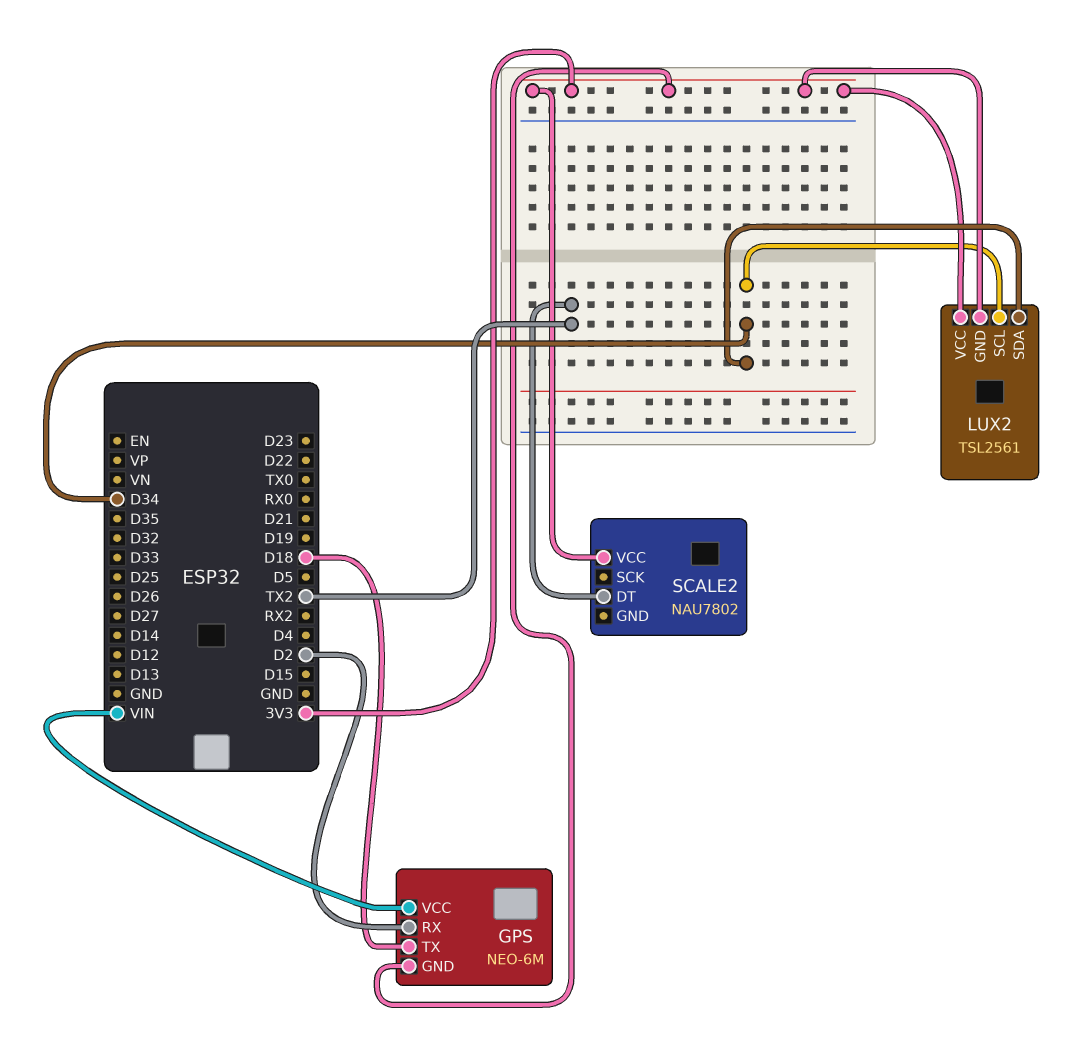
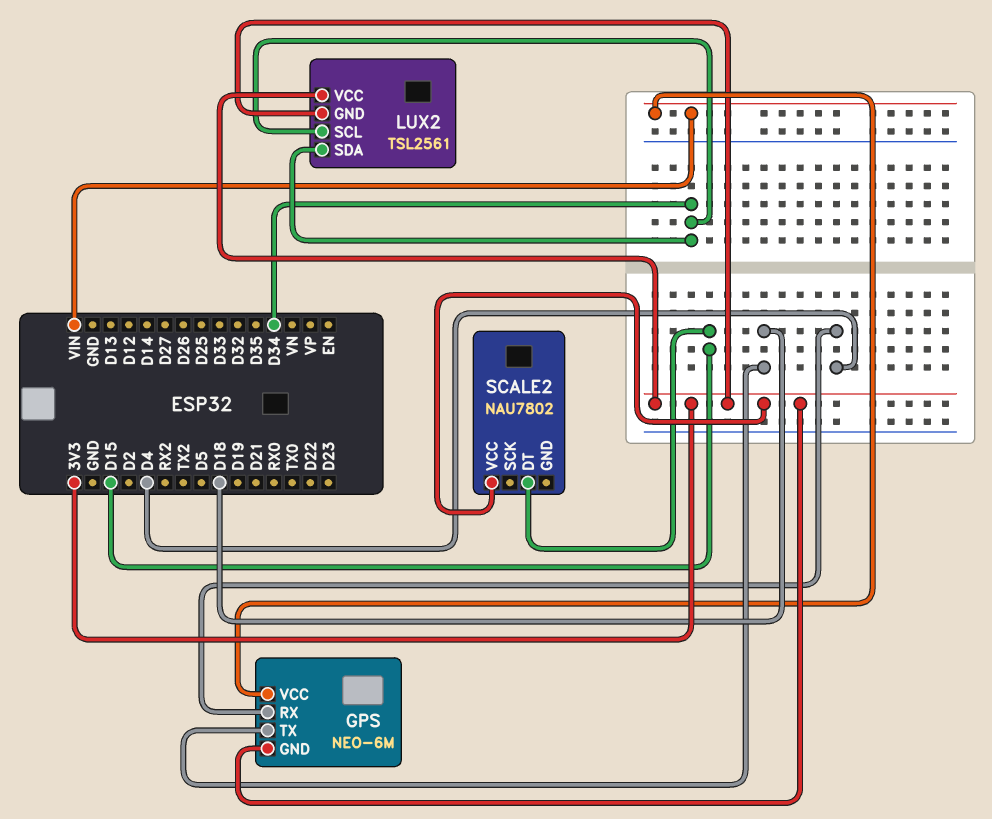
GPS pin RX: D2 -> D4
SCALE2 pin DT: TX2 -> D15

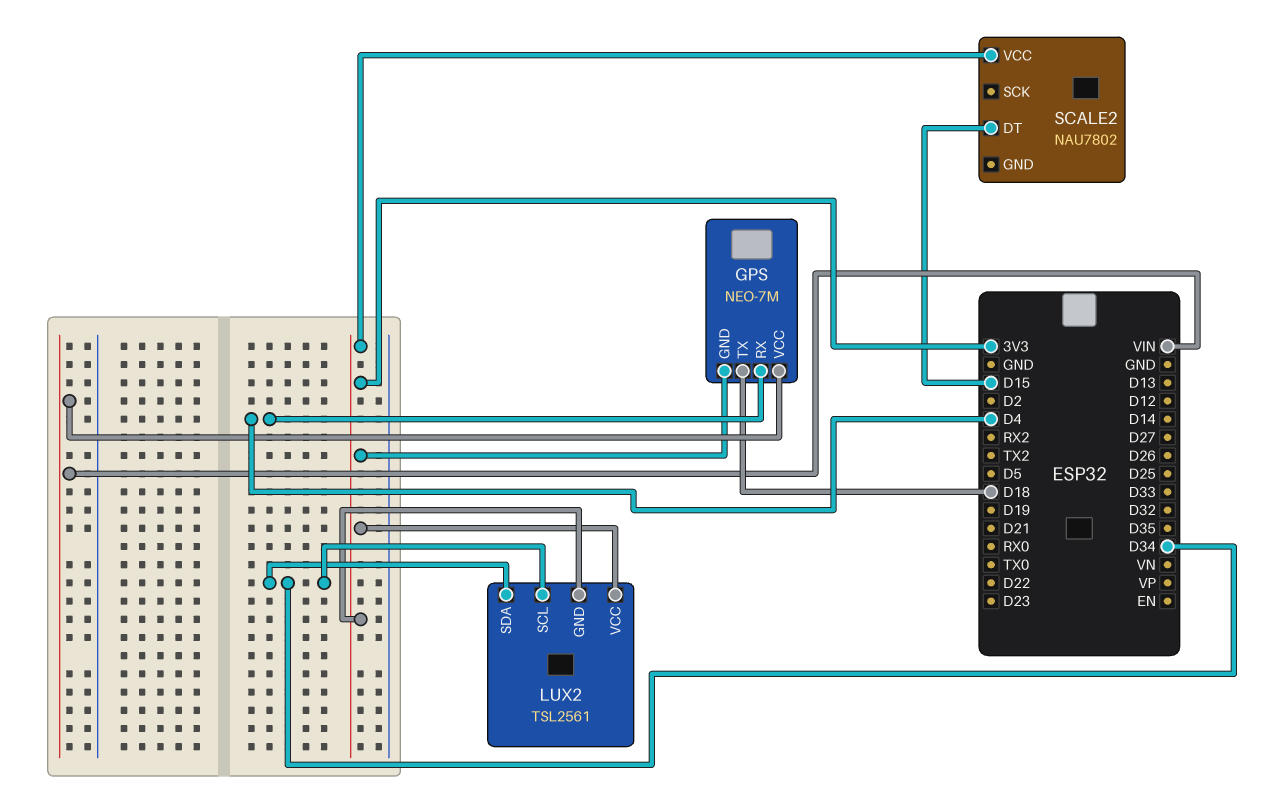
GPS: NEO-6M -> NEO-7M

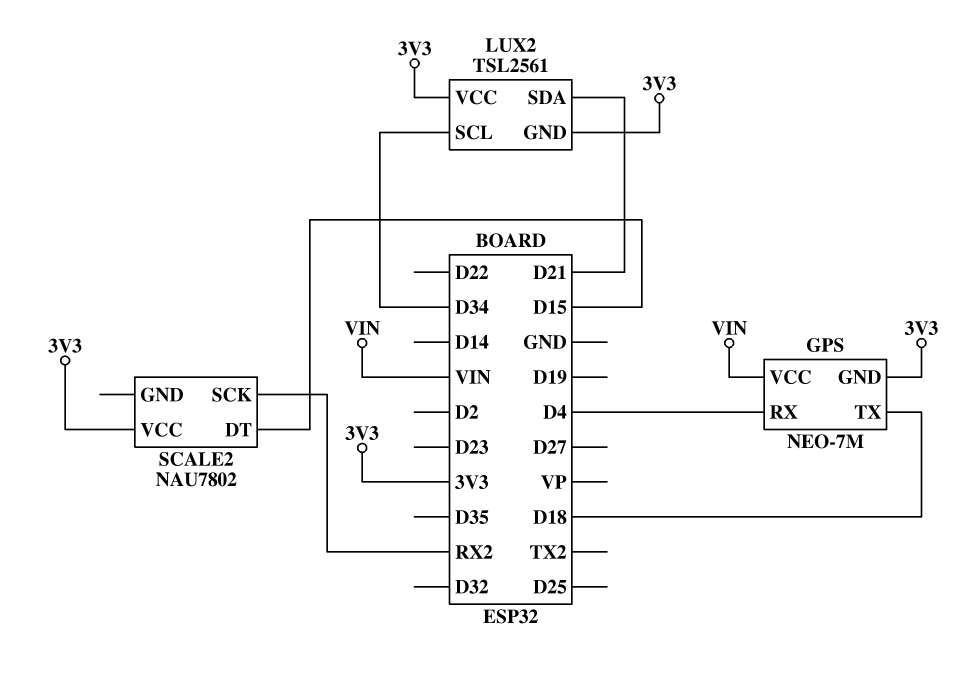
LUX2 pin SDA: D34 -> D21
SCALE2 pin SCK: none -> RX2

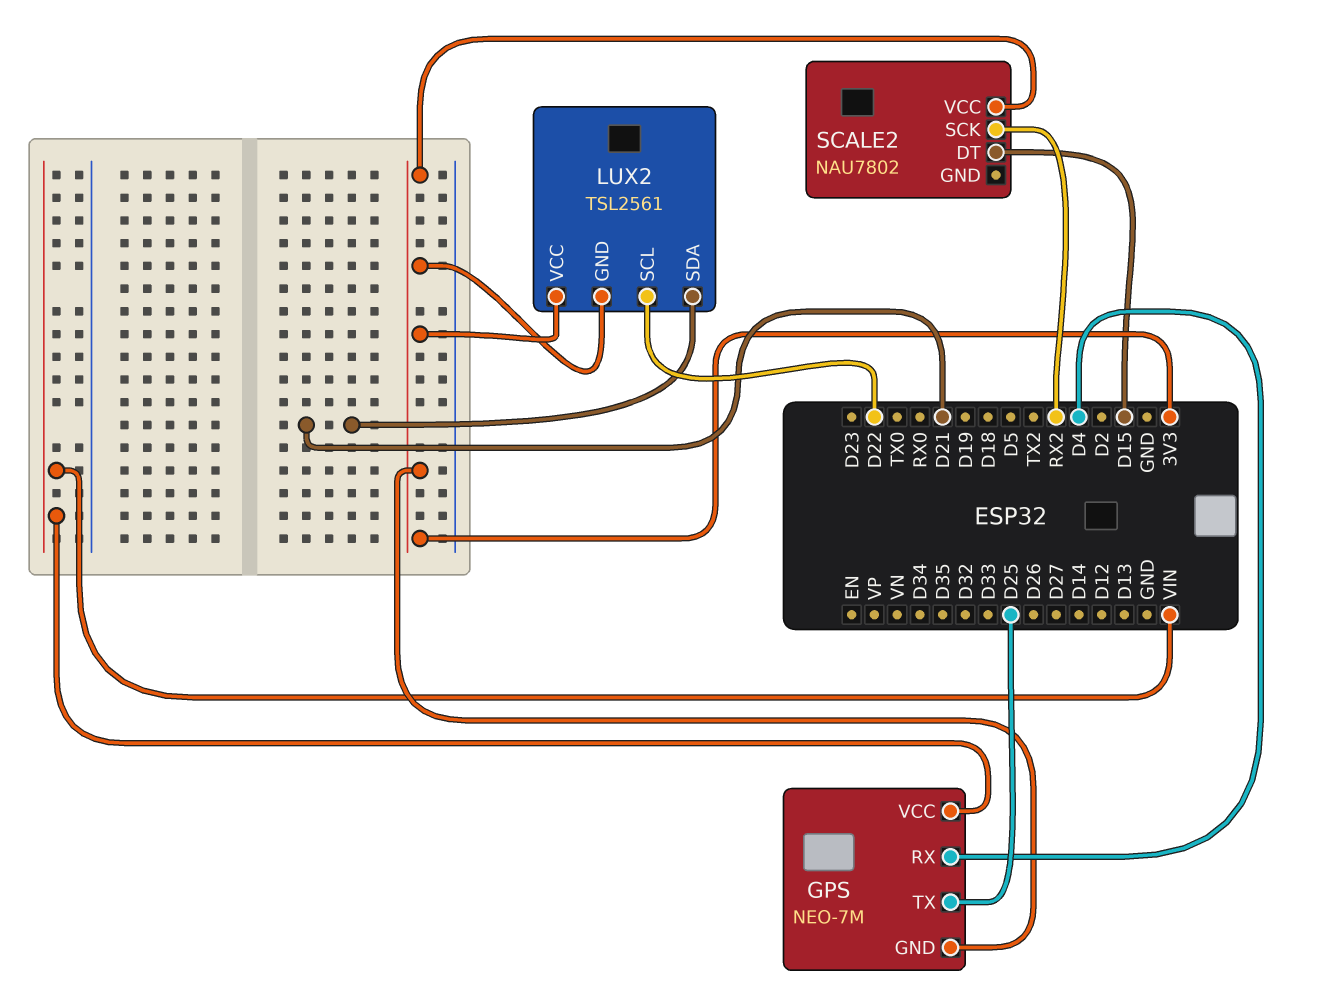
GPS pin TX: D18 -> D25
LUX2 pin SCL: D34 -> D22

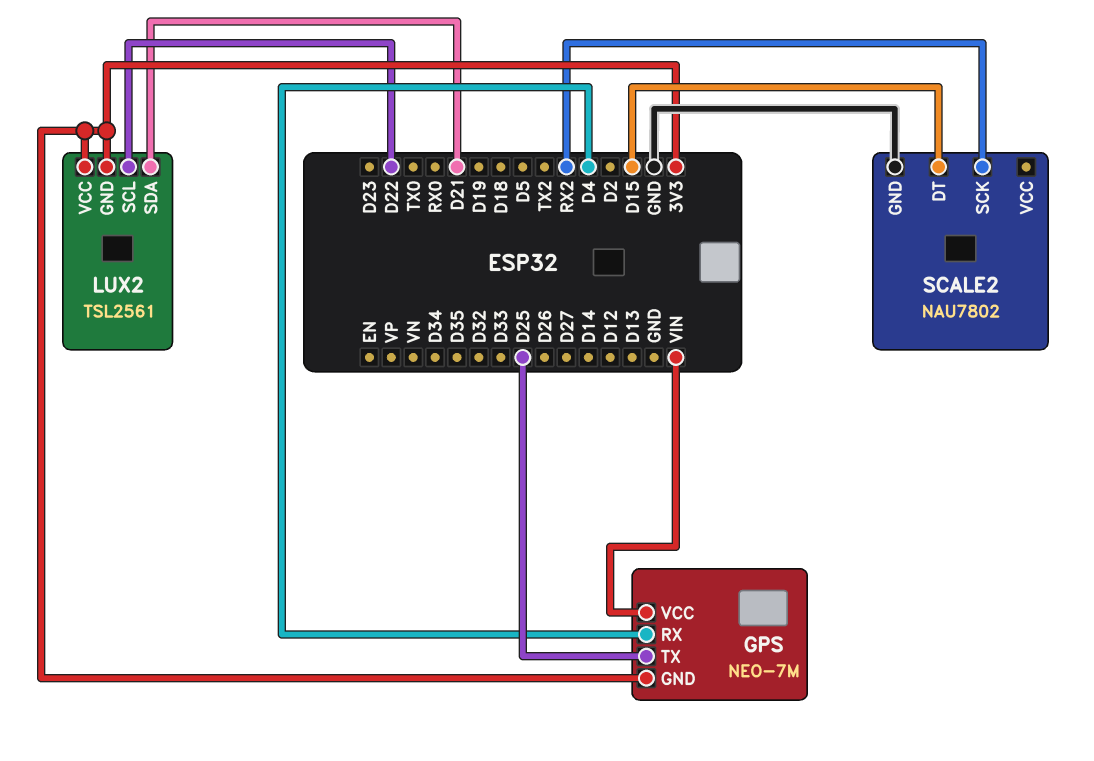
SCALE2 pin GND: none -> GND
SCALE2 pin VCC: 3V3 -> none

